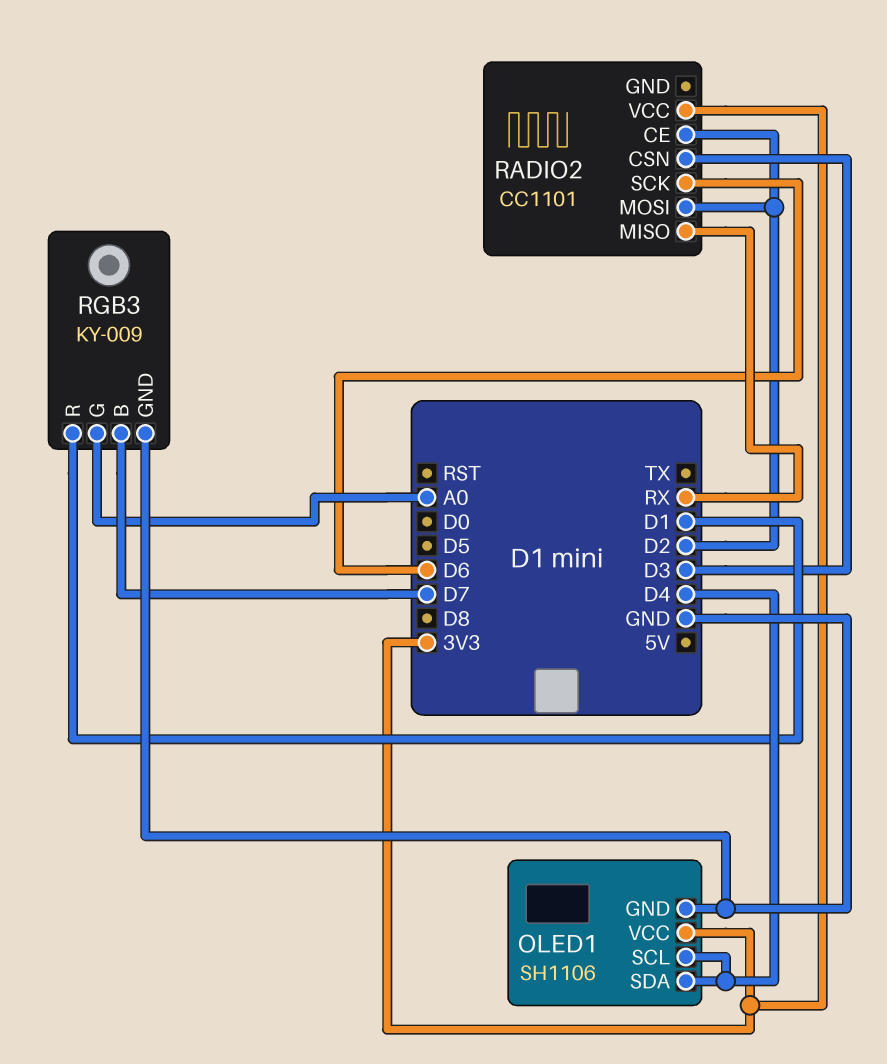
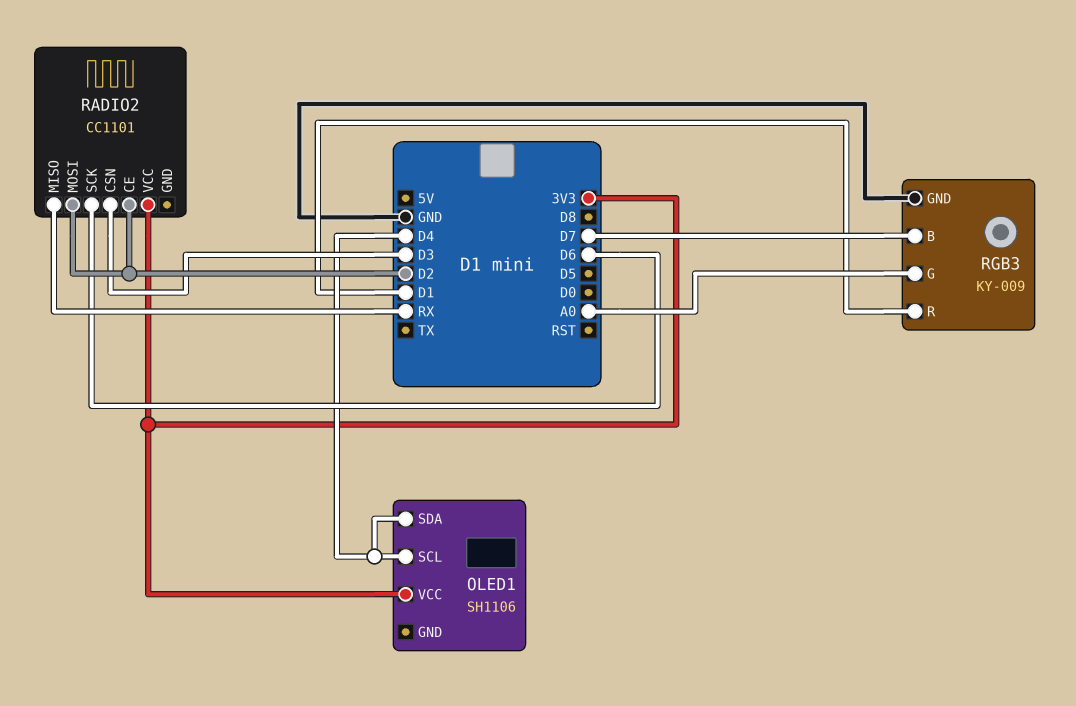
OLED1 pin GND: GND -> none

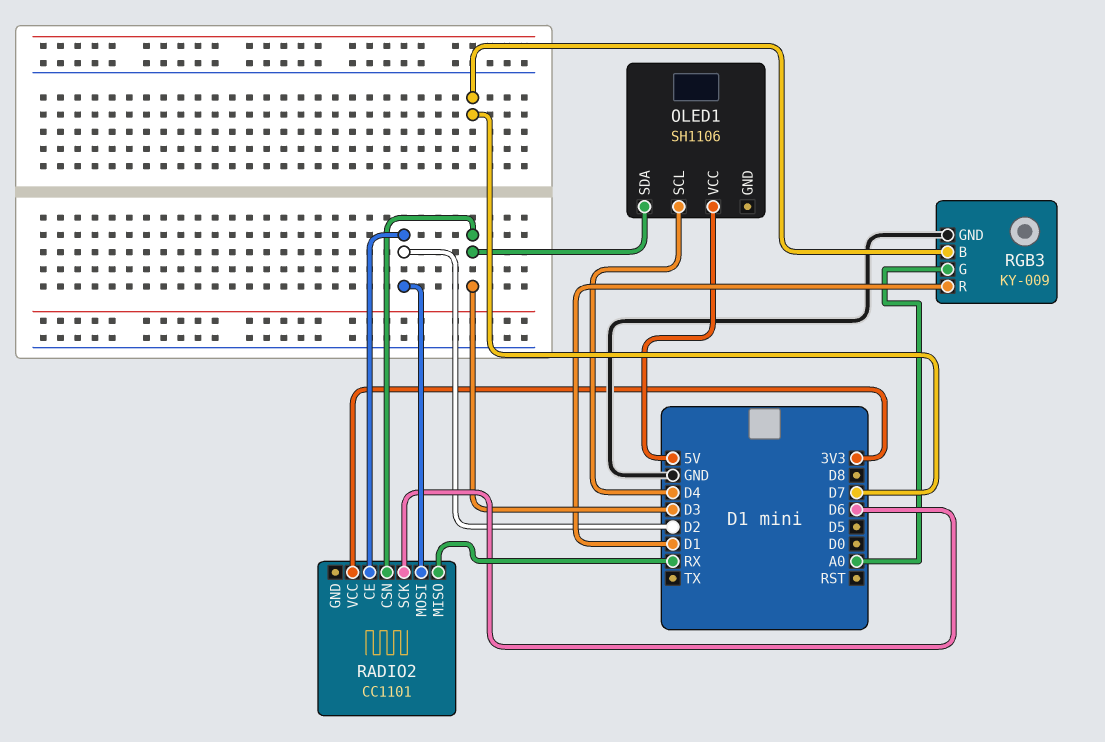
OLED1 pin SDA: D4 -> D3
OLED1 pin VCC: 3V3 -> 5V

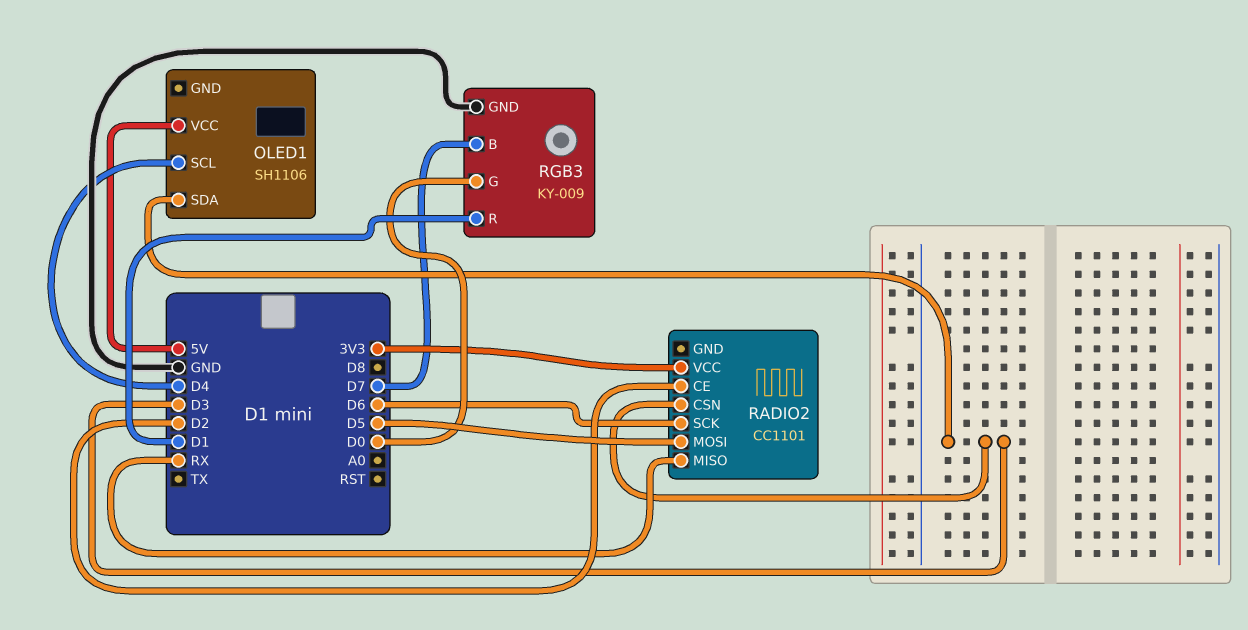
RADIO2 pin MOSI: D2 -> D5
RGB3 pin G: A0 -> D0

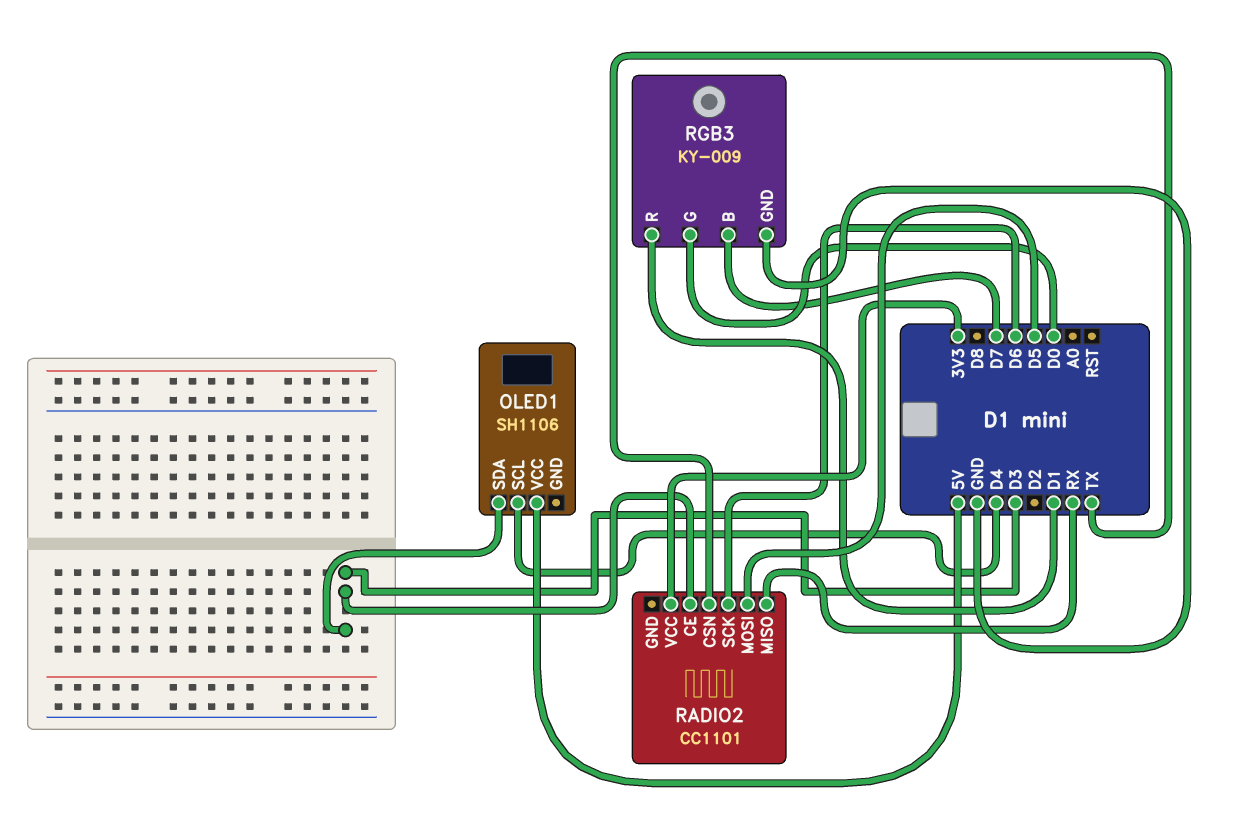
RADIO2 pin CE: D2 -> D3
RADIO2 pin CSN: D3 -> TX

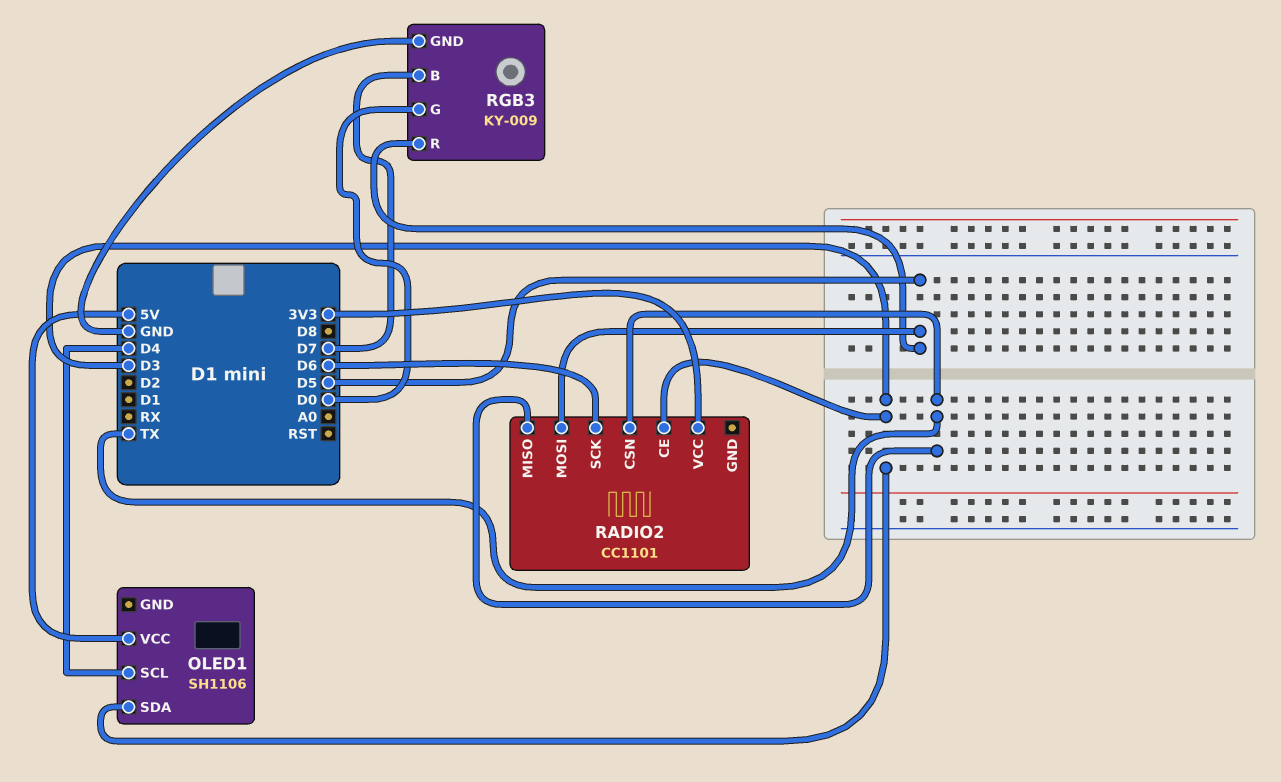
RADIO2 pin MISO: RX -> TX
RGB3 pin R: D1 -> D5

